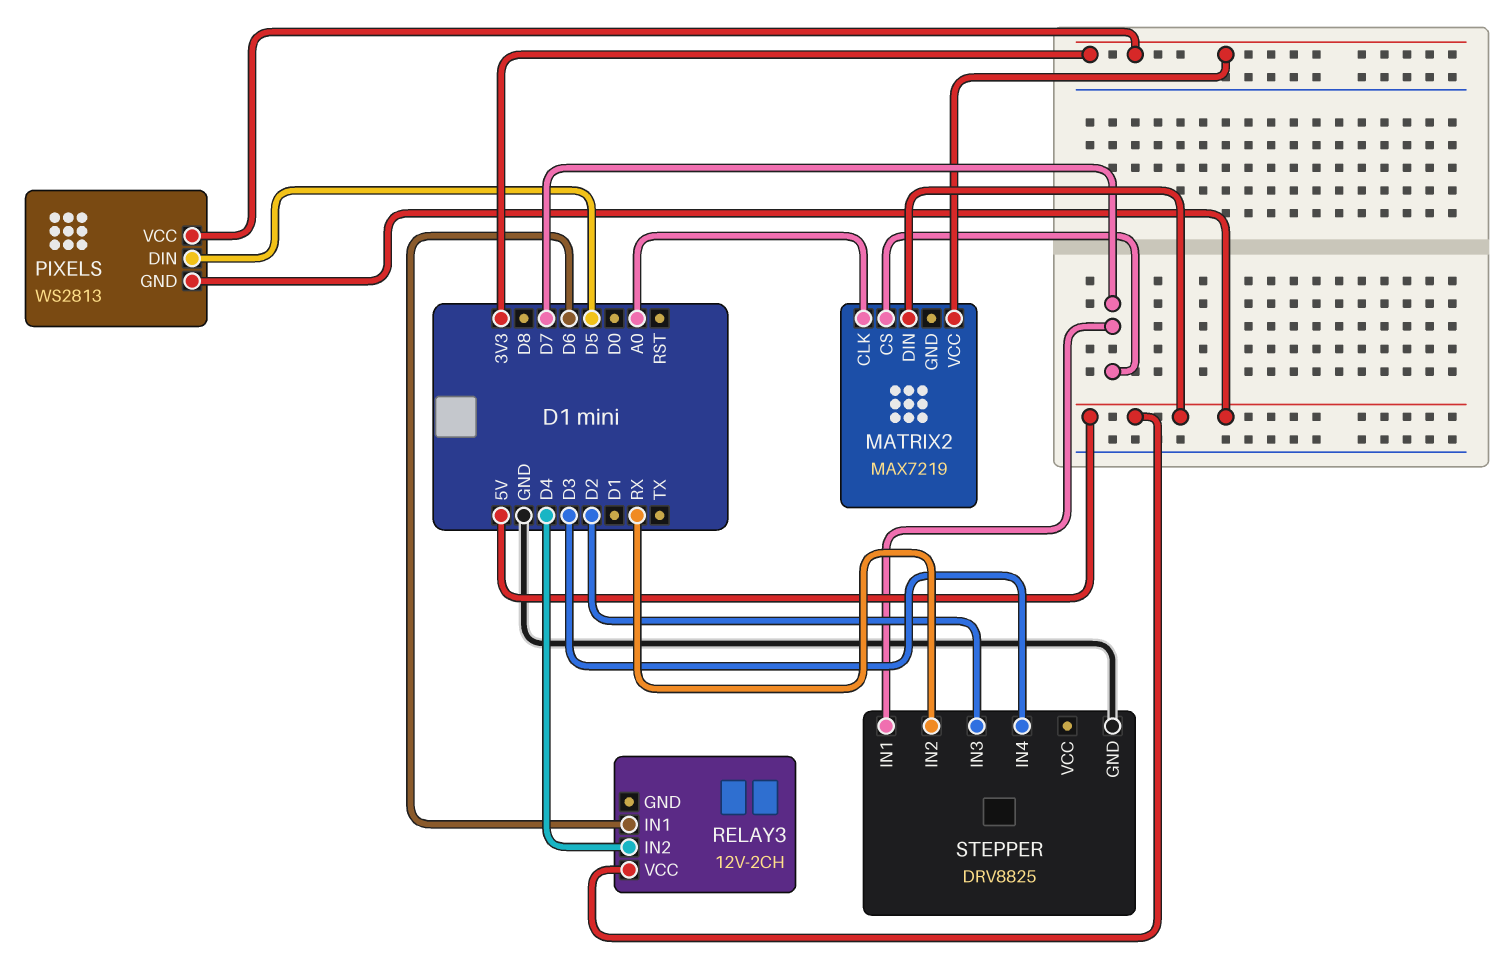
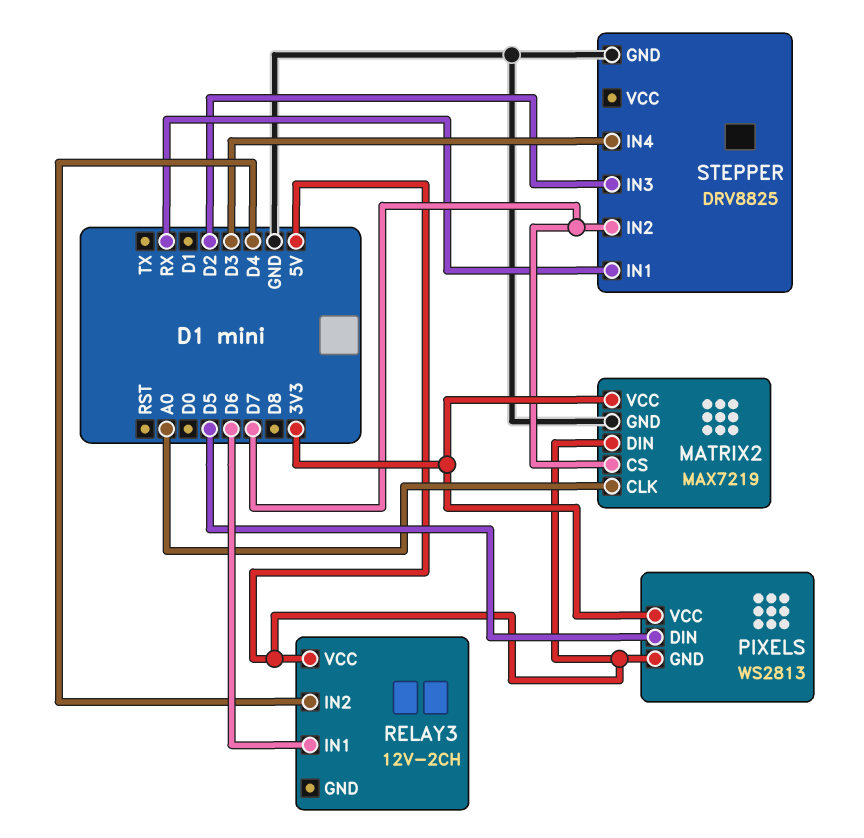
MATRIX2 pin GND: none -> GND
STEPPER pin IN1: D7 -> RX
STEPPER pin IN2: RX -> D7

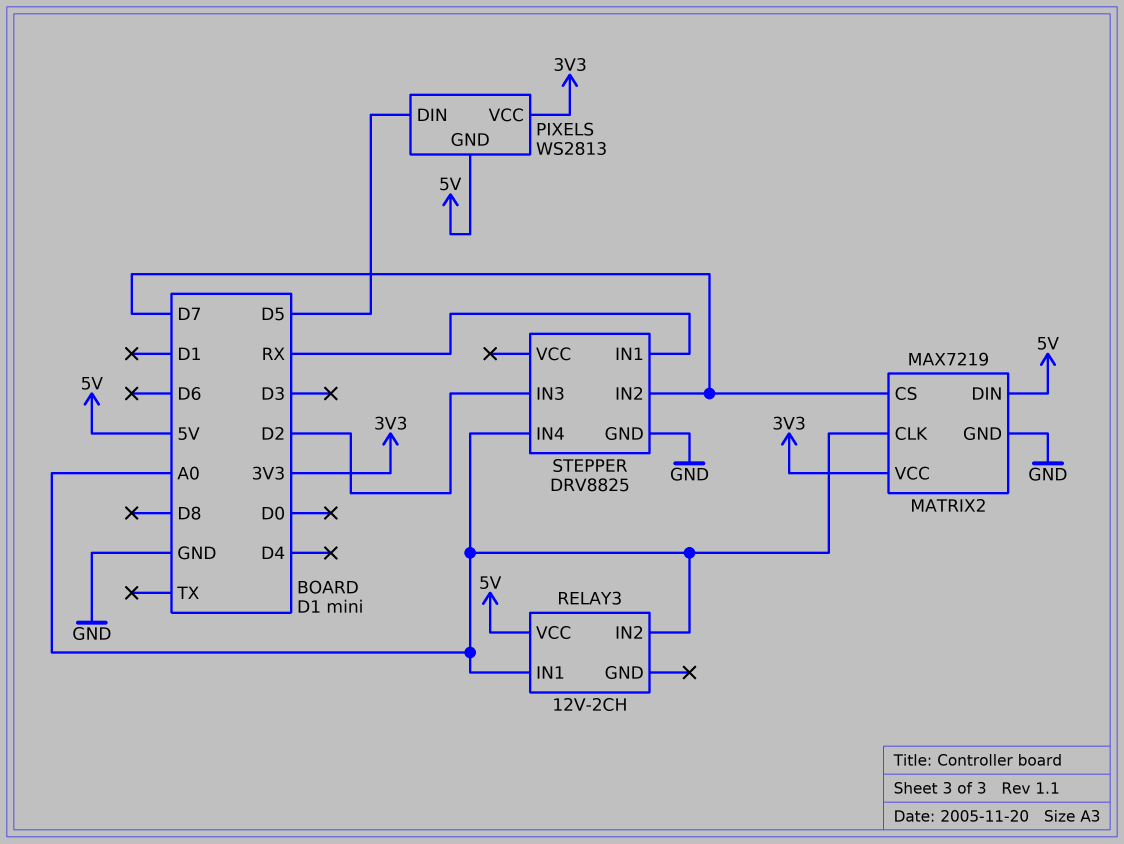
RELAY3 pin IN1: D6 -> A0
RELAY3 pin IN2: D4 -> A0
STEPPER pin IN4: D3 -> A0

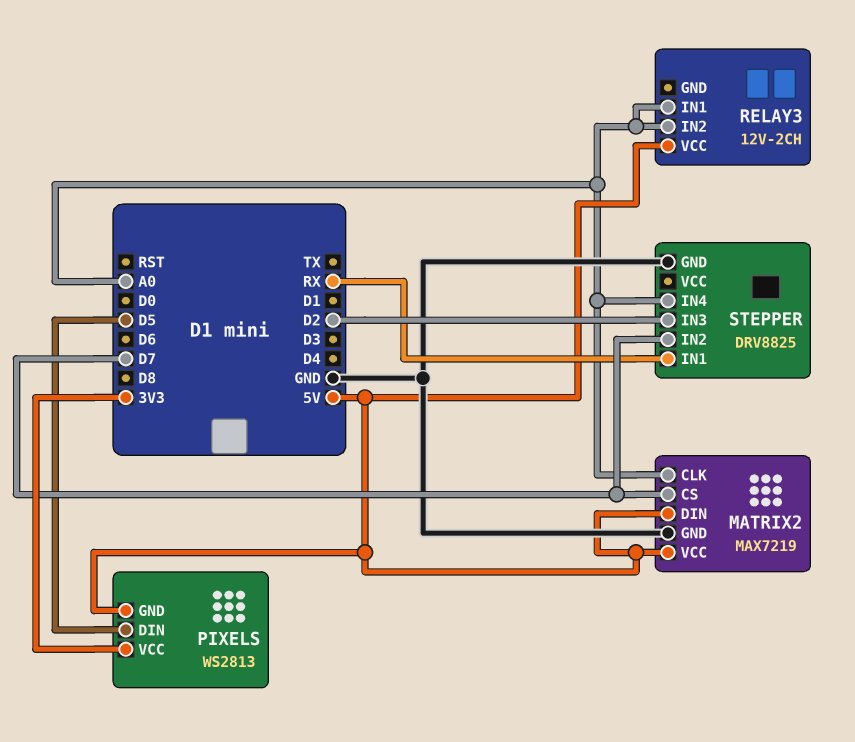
MATRIX2 pin VCC: 3V3 -> 5V

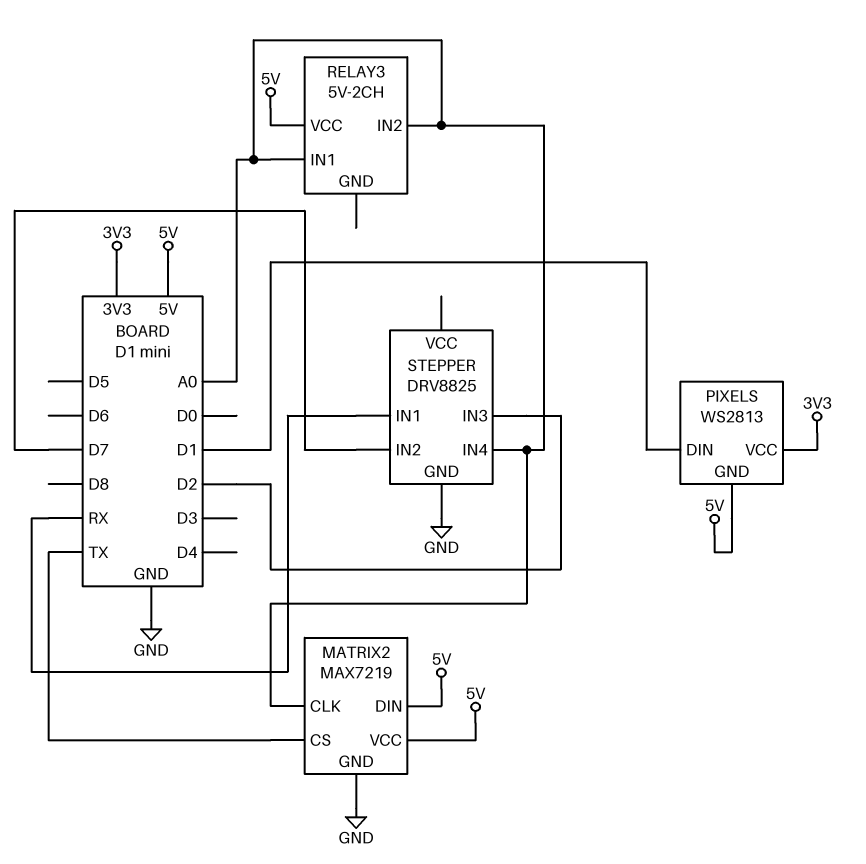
MATRIX2 pin CS: D7 -> TX
PIXELS pin DIN: D5 -> D1
RELAY3: 12V-2CH -> 5V-2CH

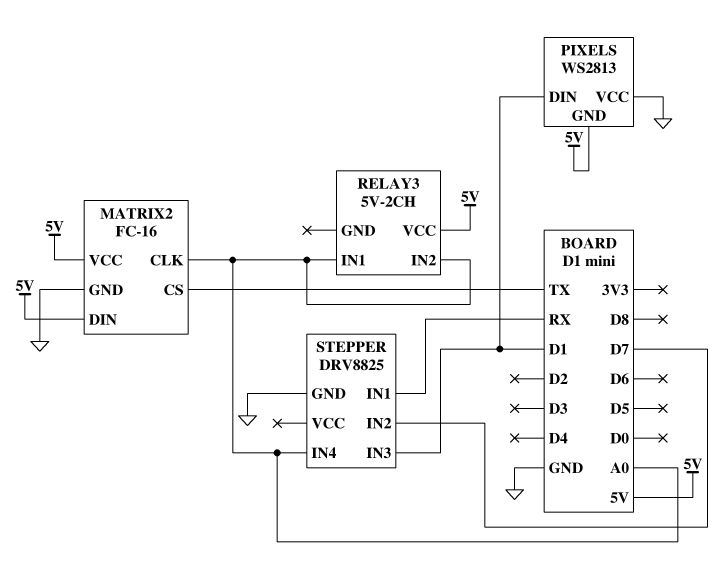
MATRIX2: MAX7219 -> FC-16
PIXELS pin VCC: 3V3 -> GND
STEPPER pin IN3: D2 -> D1

